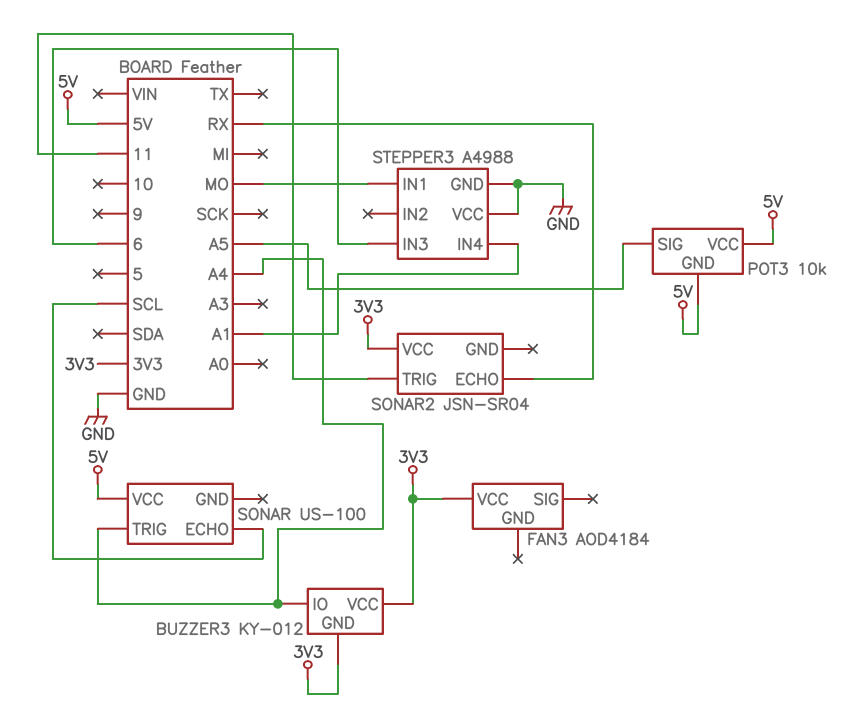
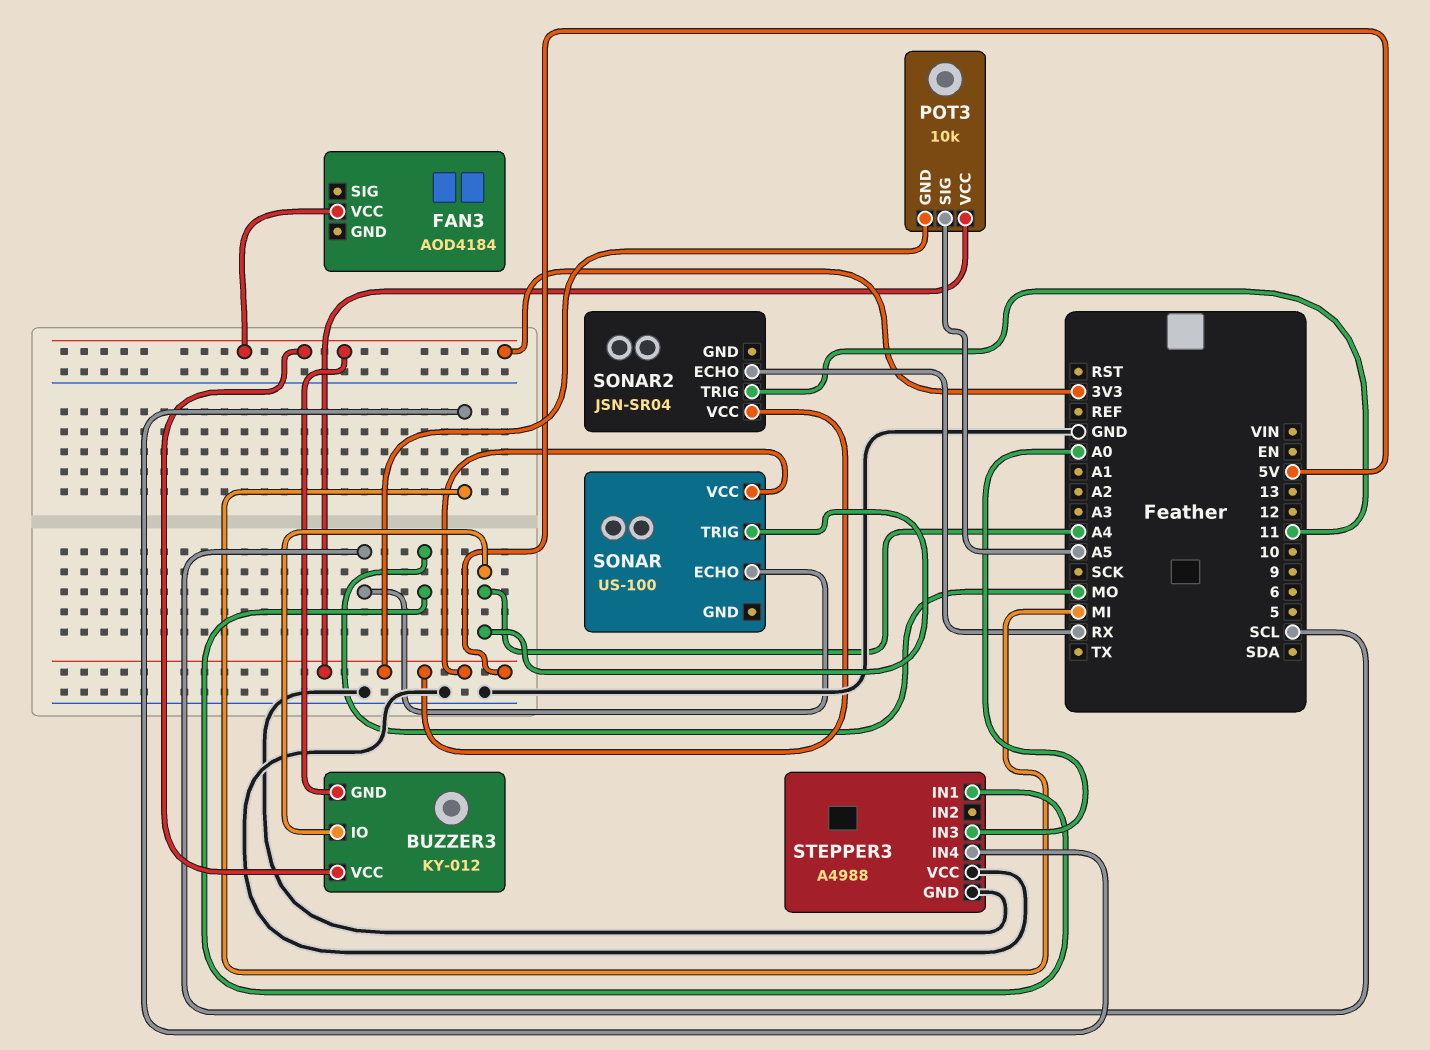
SONAR2 pin VCC: 3V3 -> 5V
STEPPER3 pin IN3: 6 -> A0
STEPPER3 pin IN4: A1 -> MI

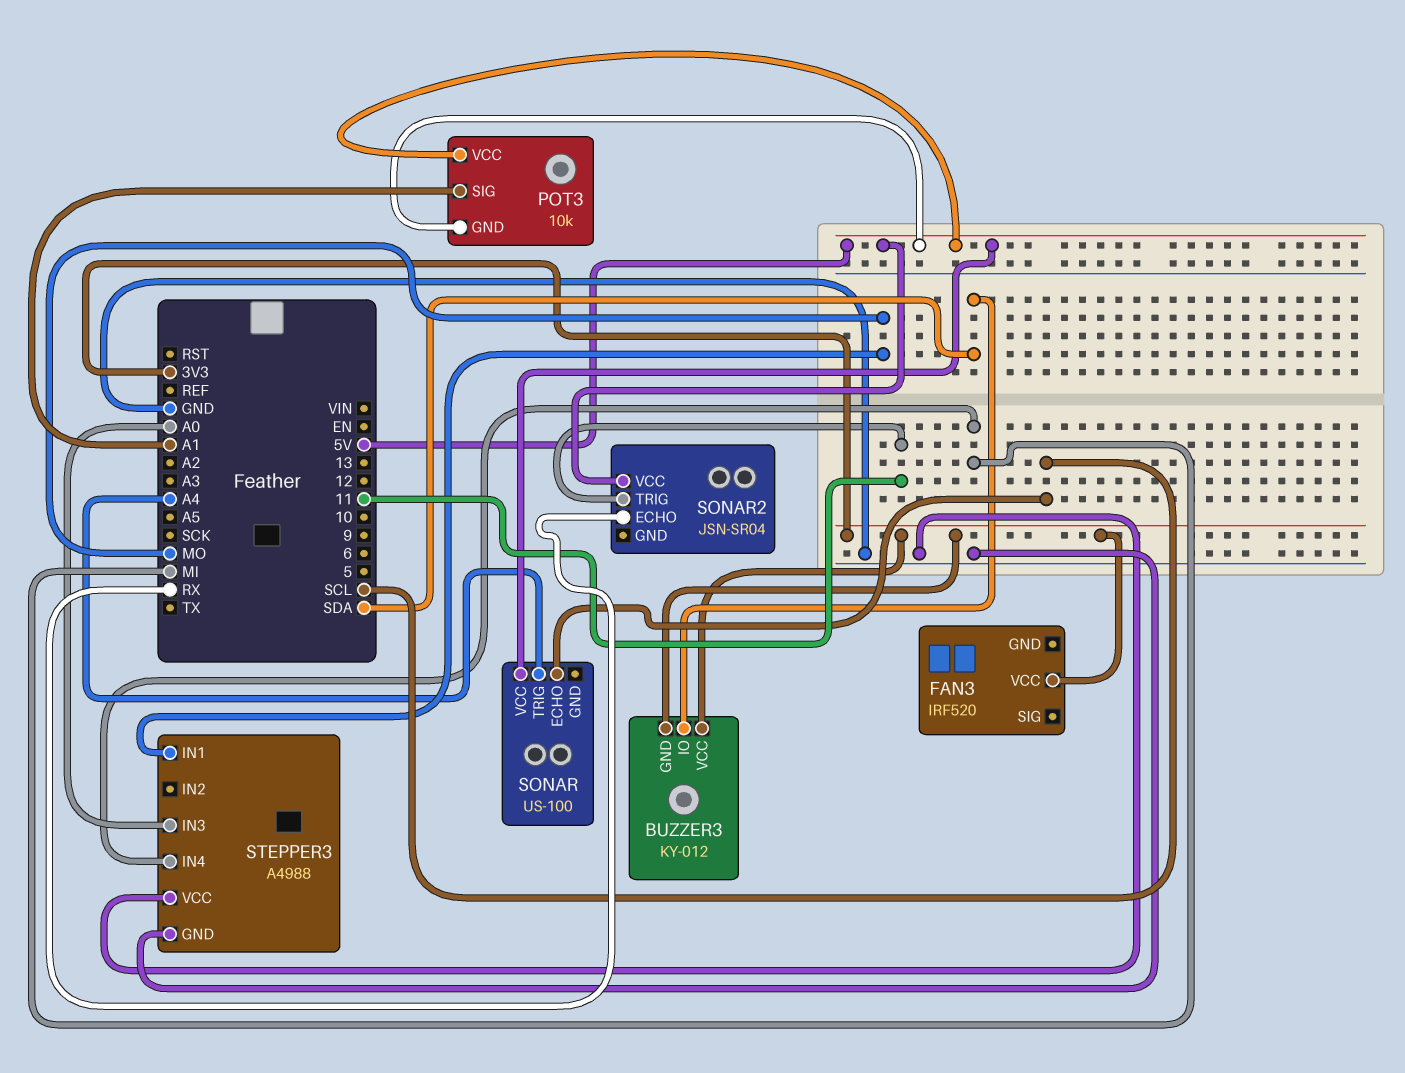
BUZZER3 pin IO: A4 -> SDA
FAN3: AOD4184 -> IRF520
POT3 pin SIG: A5 -> A1

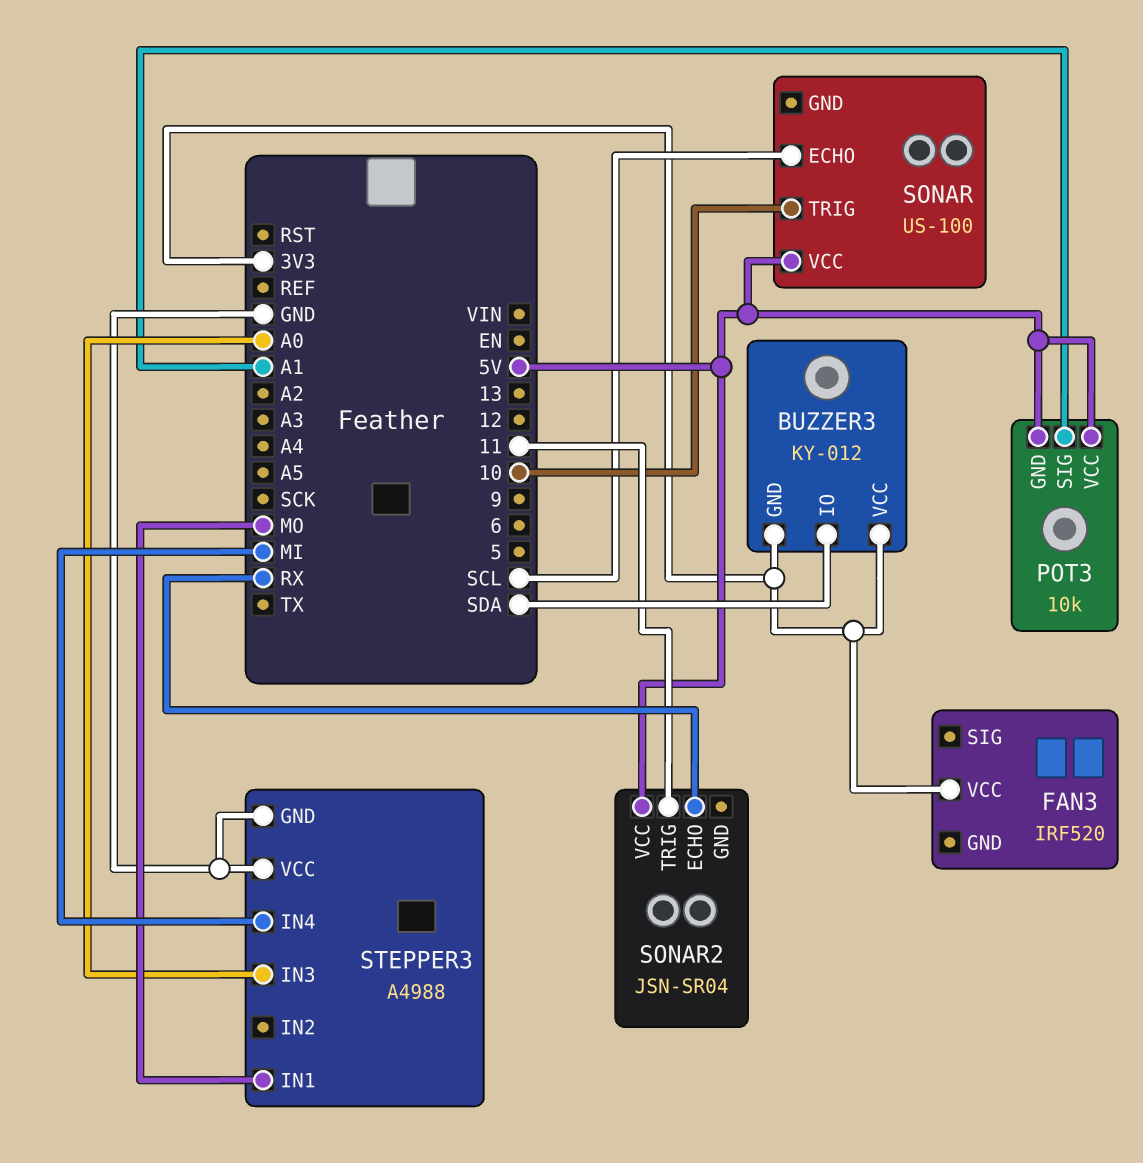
SONAR pin TRIG: A4 -> 10

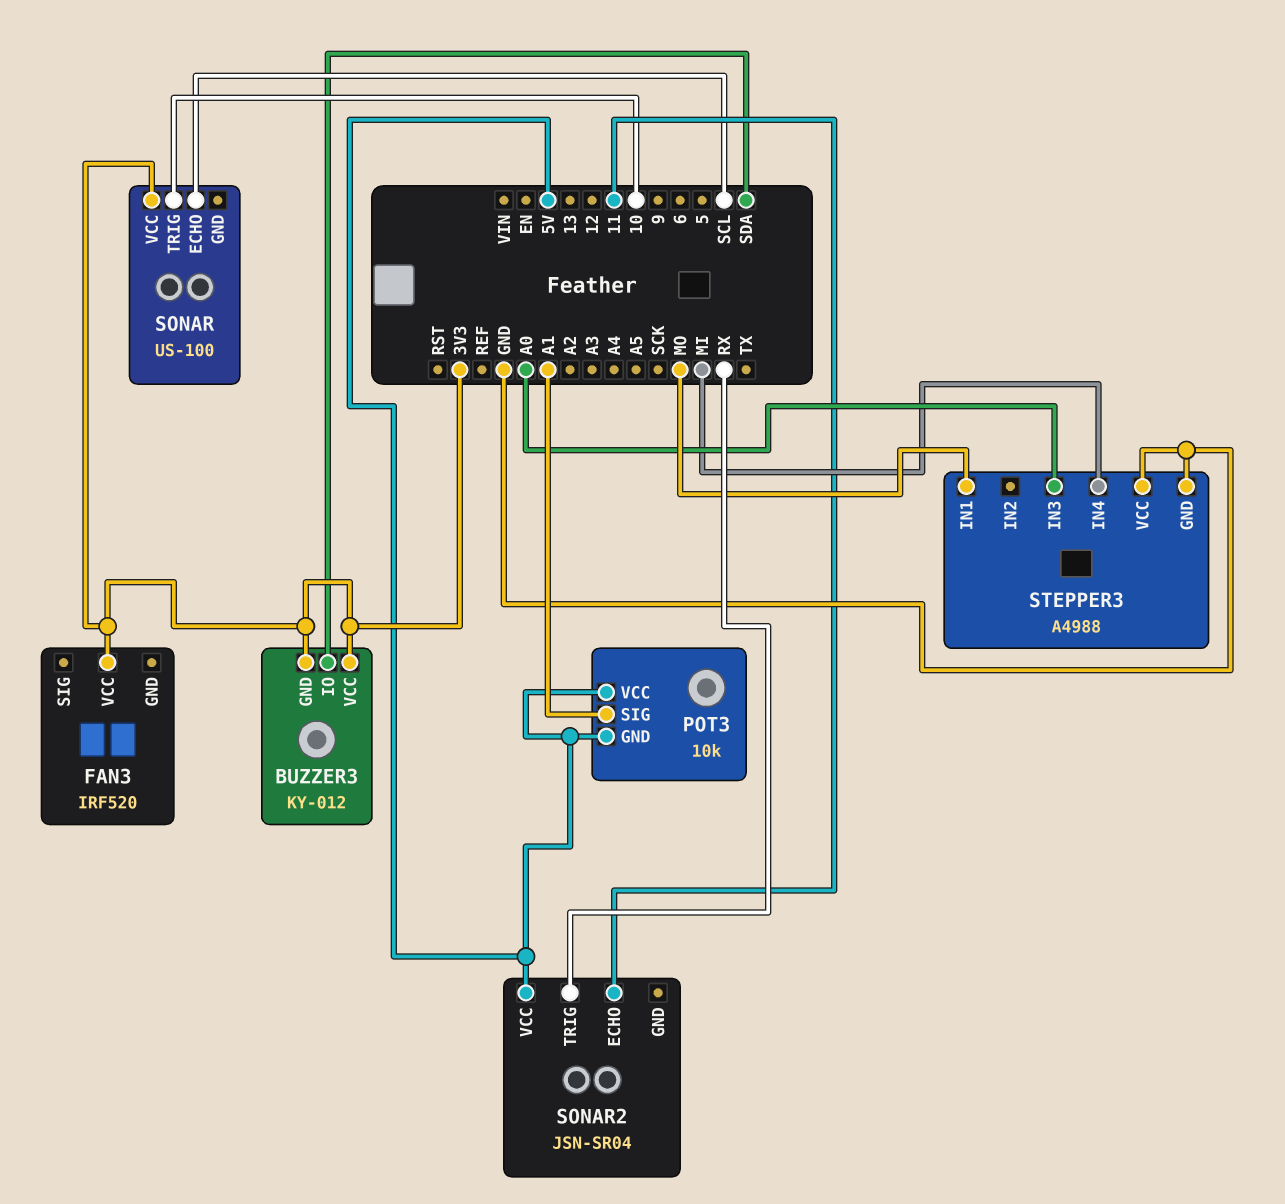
SONAR pin VCC: 5V -> 3V3
SONAR2 pin ECHO: RX -> 11
SONAR2 pin TRIG: 11 -> RX

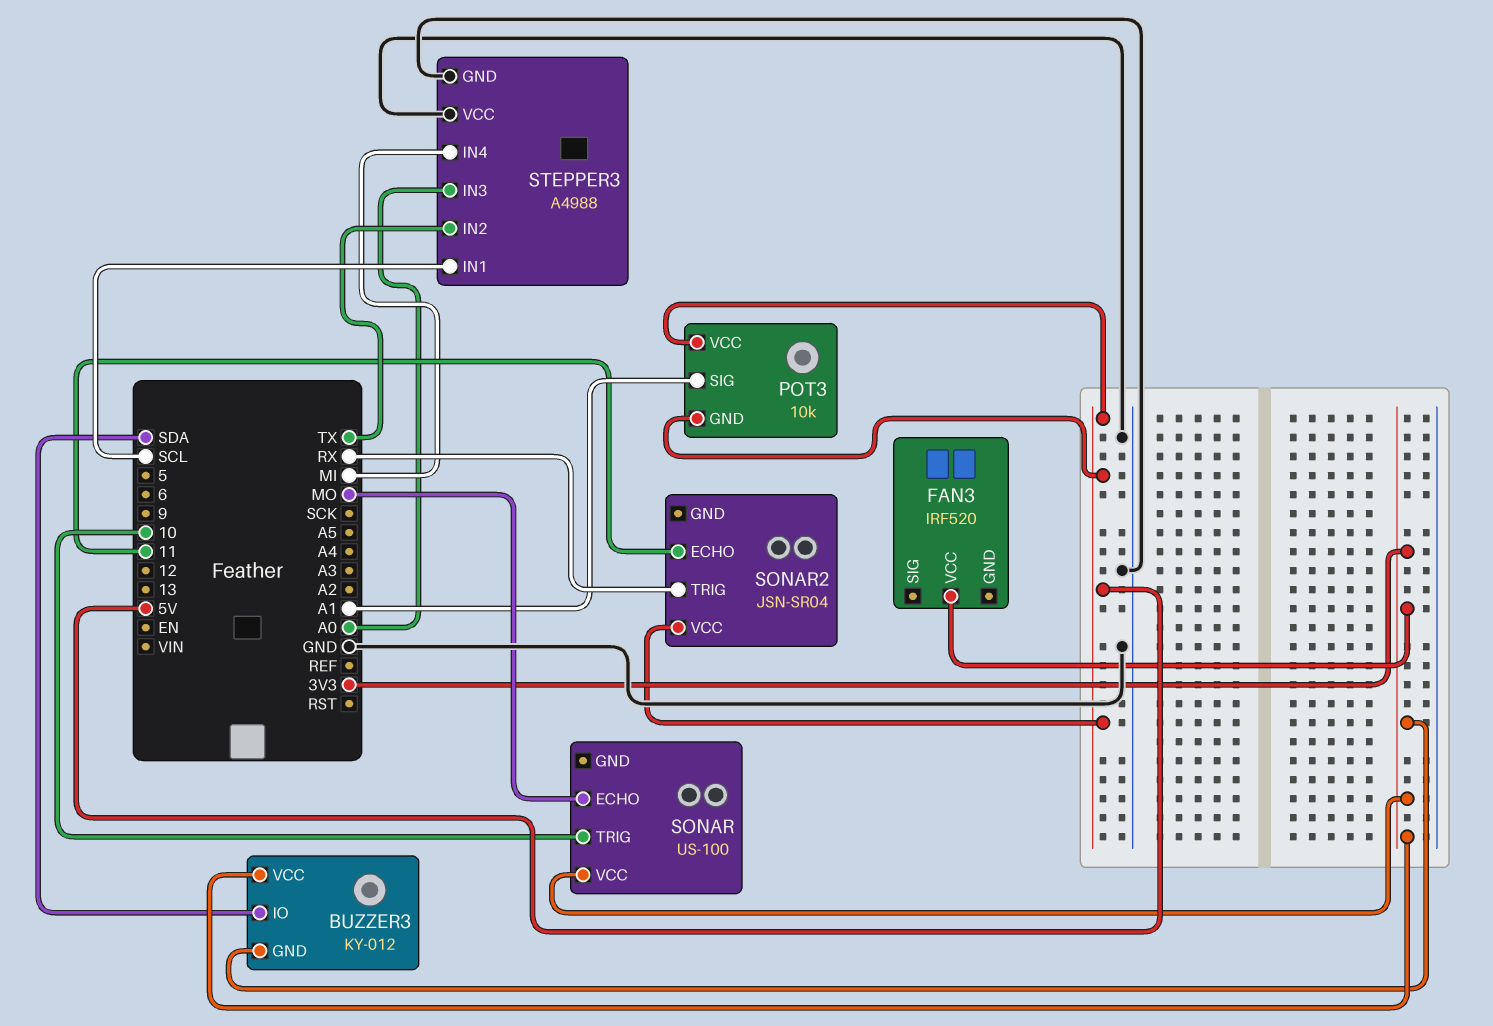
SONAR pin ECHO: SCL -> MO
STEPPER3 pin IN1: MO -> SCL
STEPPER3 pin IN2: none -> TX

